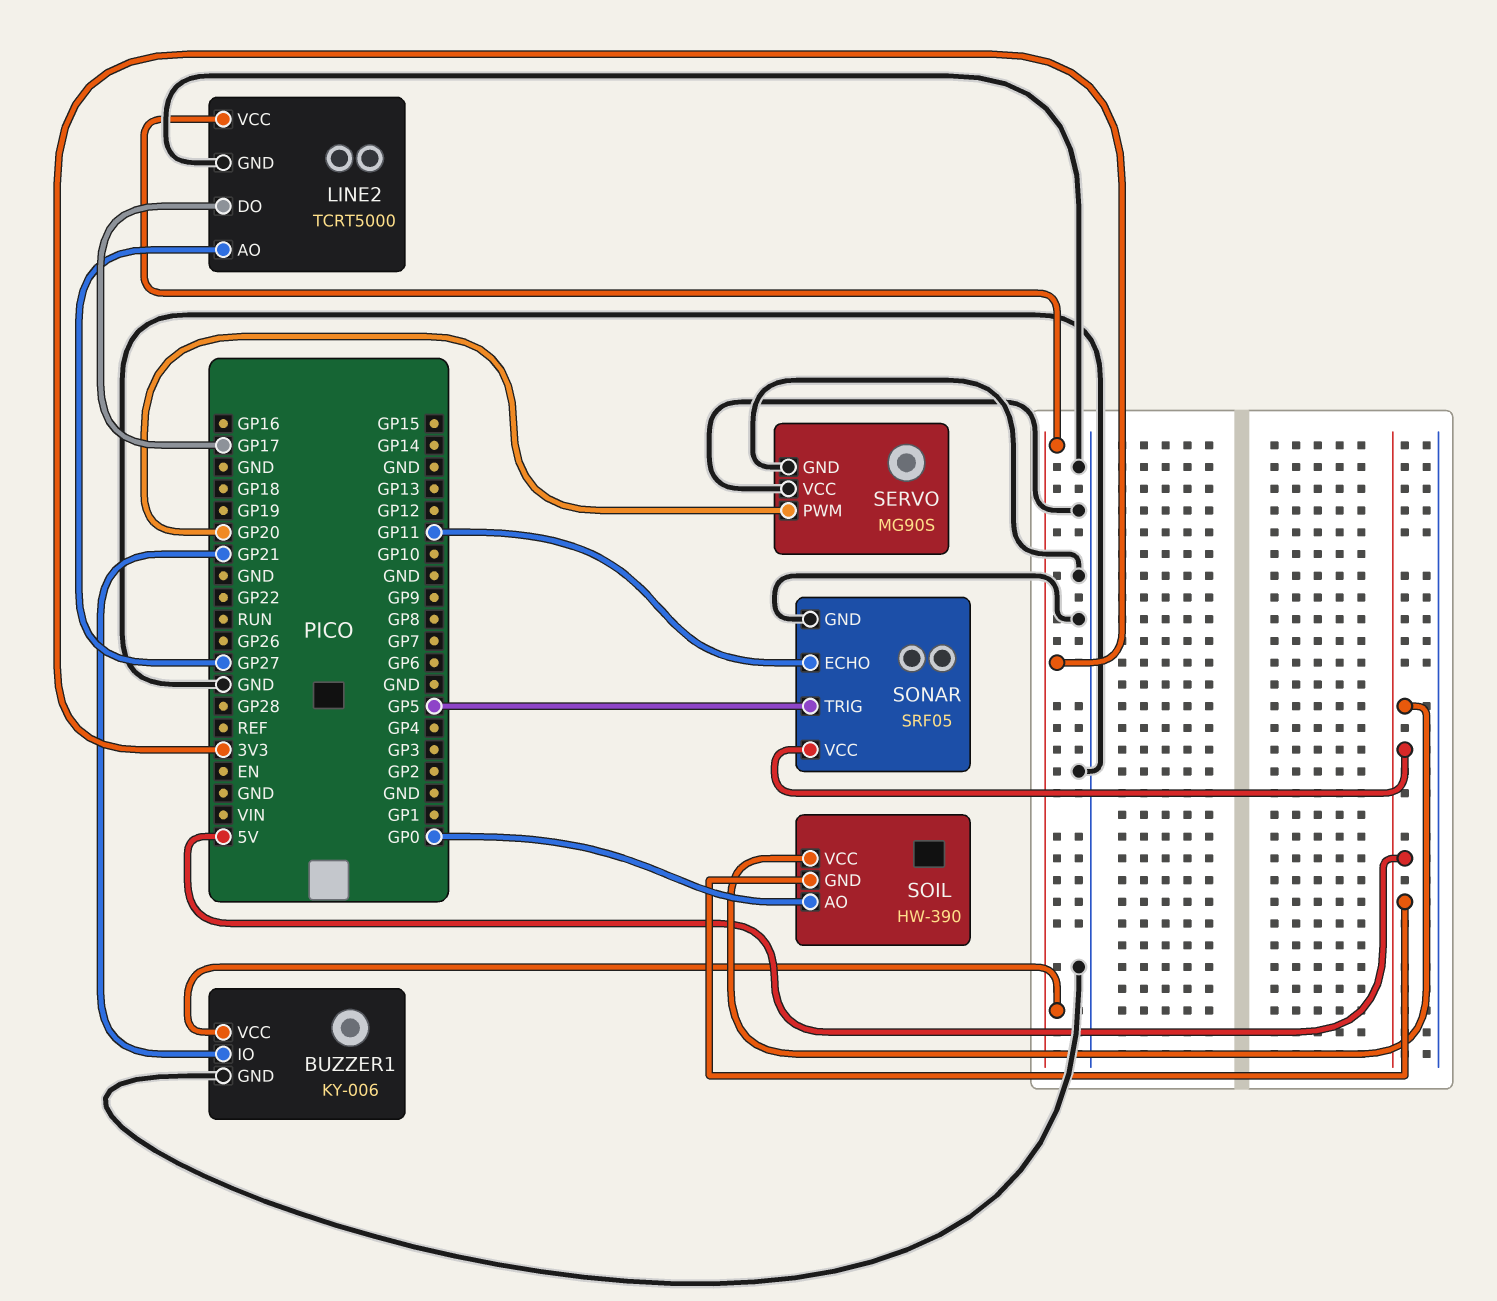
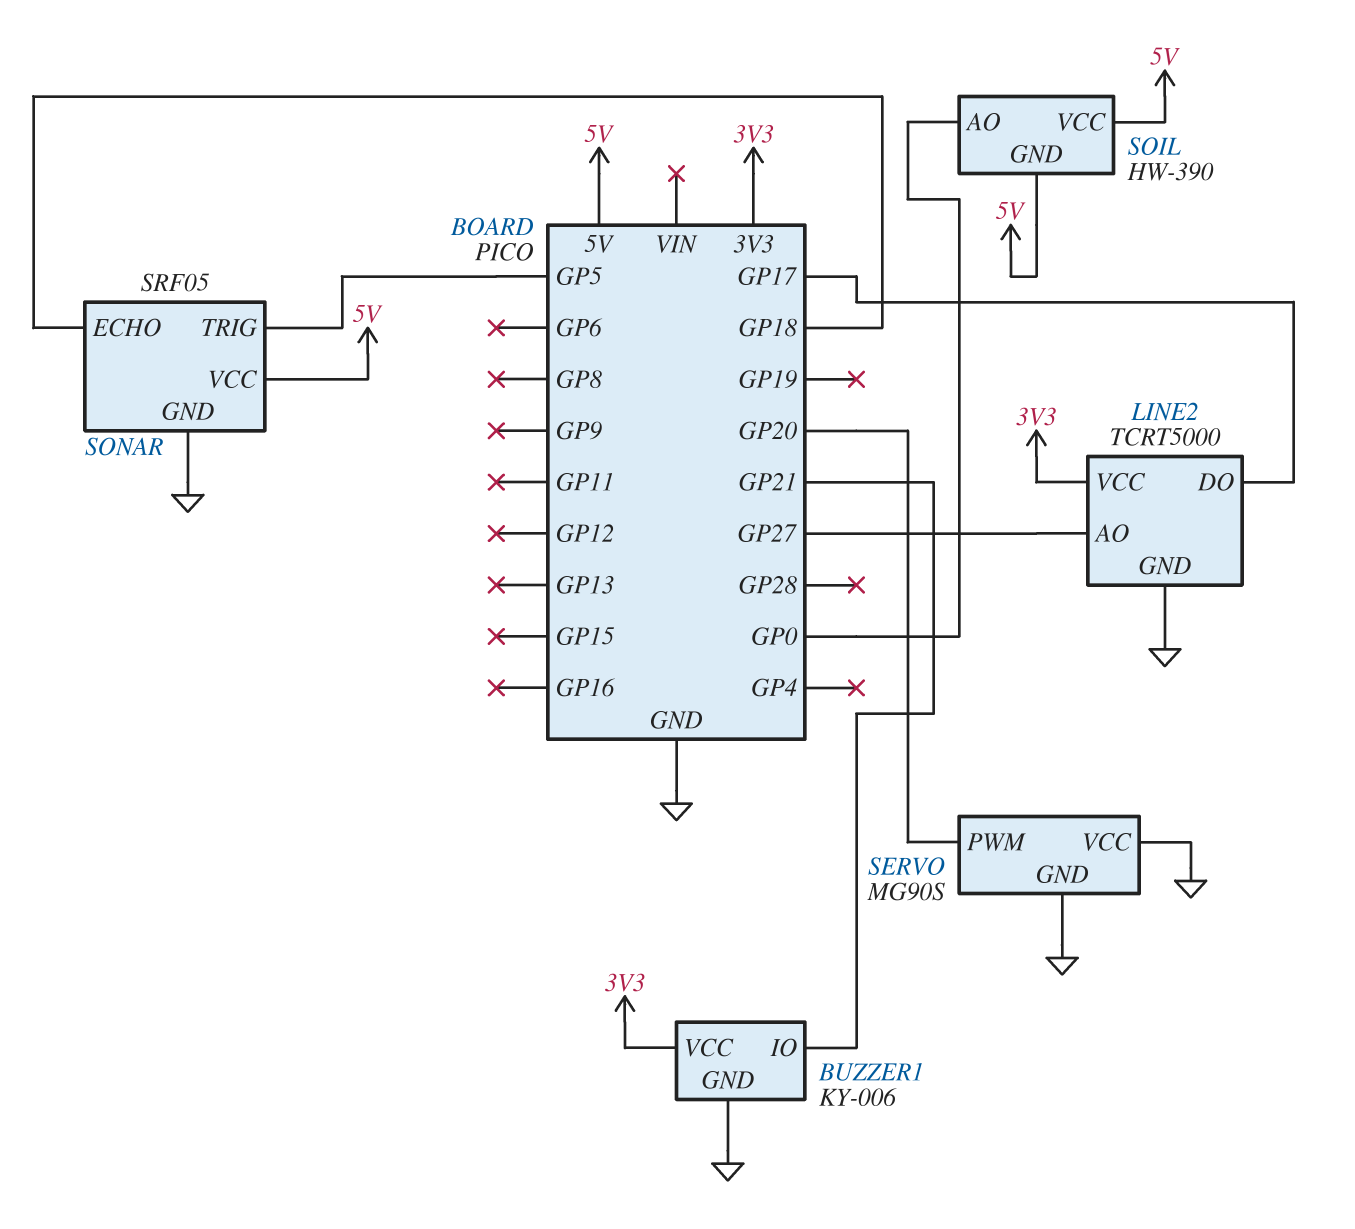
SONAR pin ECHO: GP11 -> GP18

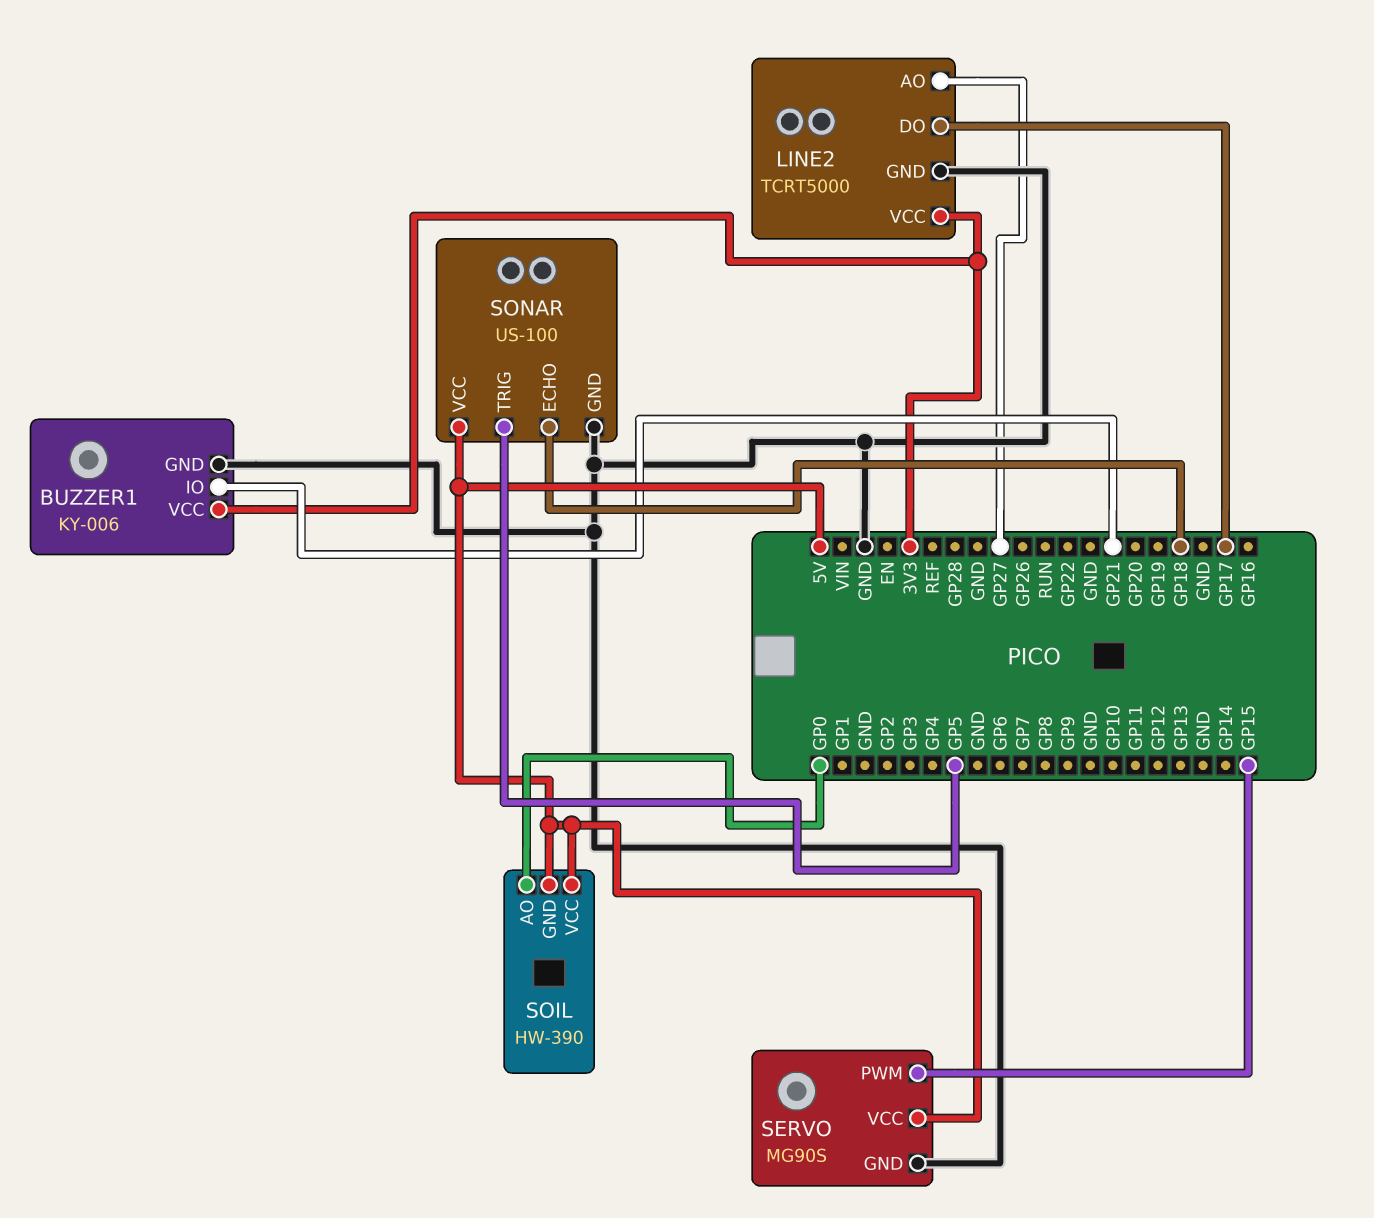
SERVO pin PWM: GP20 -> GP15
SERVO pin VCC: GND -> 5V
SONAR: SRF05 -> US-100

